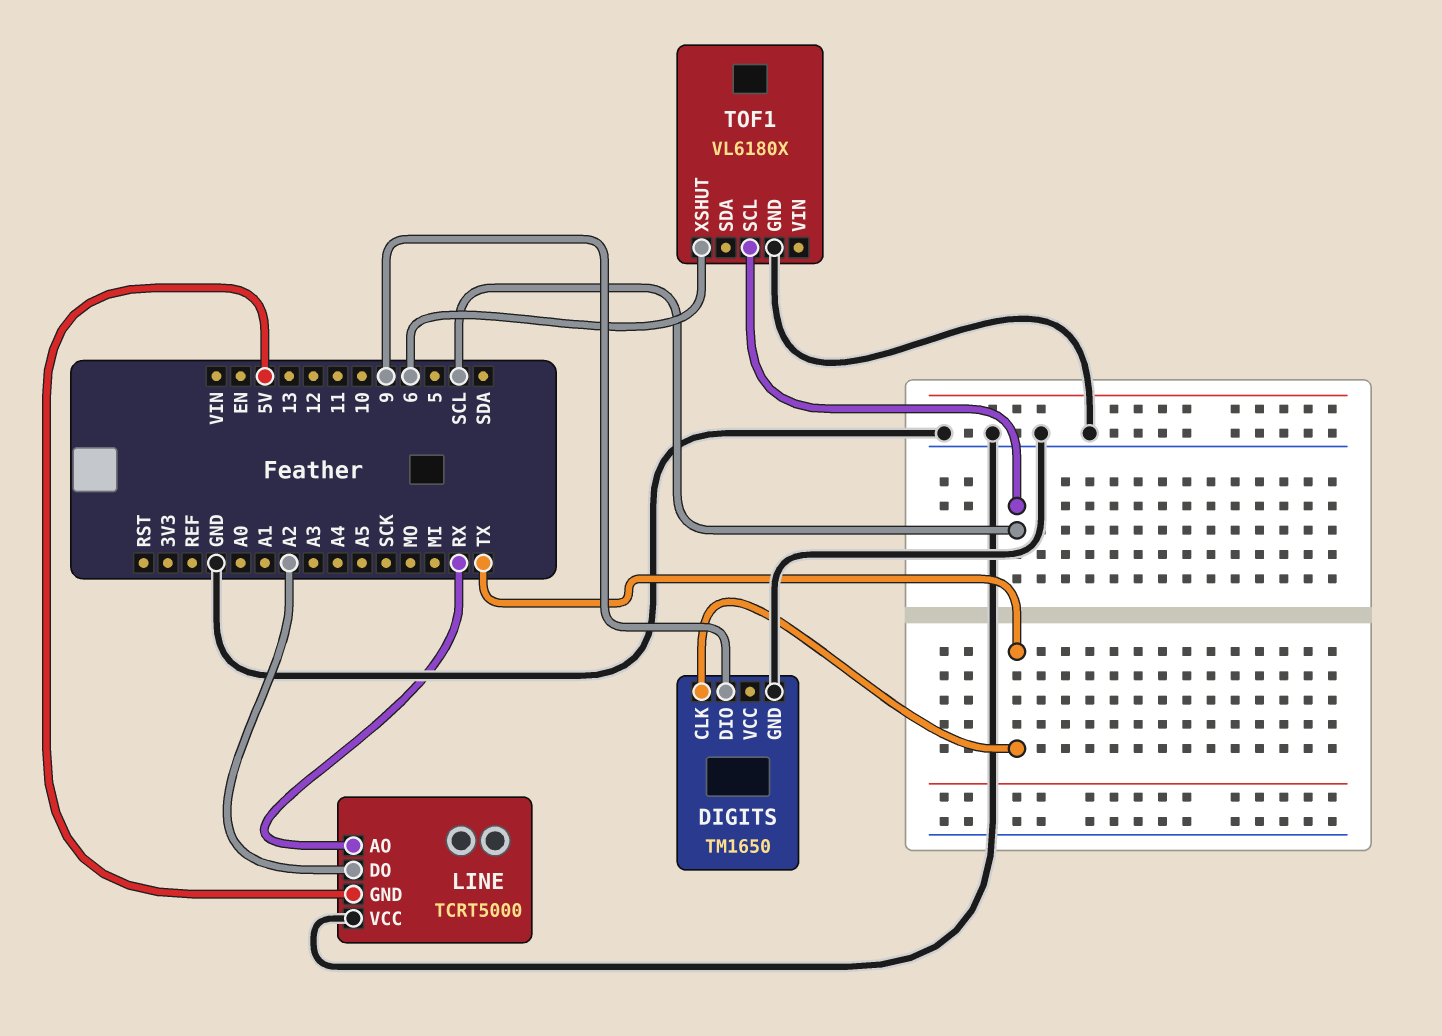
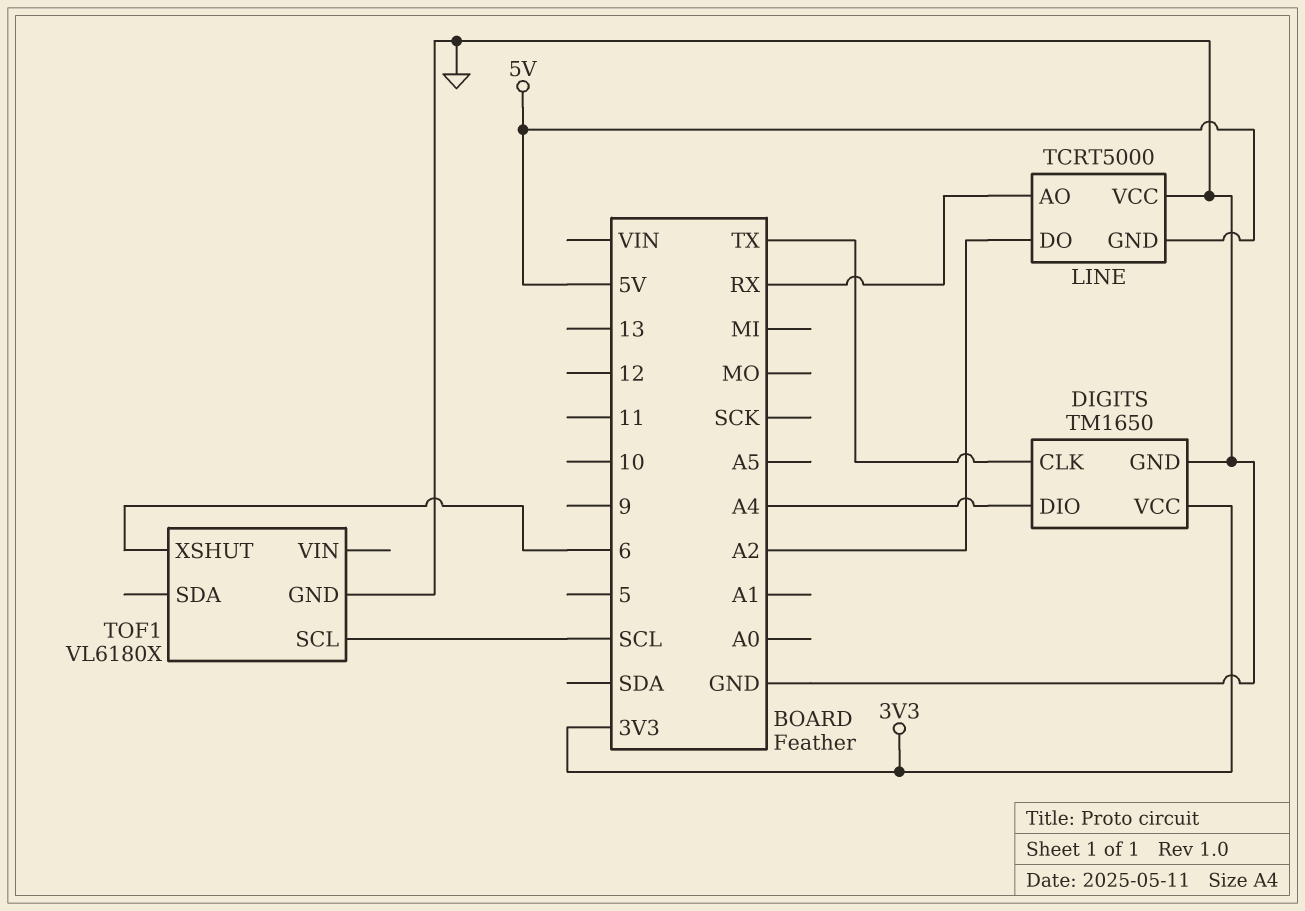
DIGITS pin DIO: 9 -> A4
DIGITS pin VCC: none -> 3V3

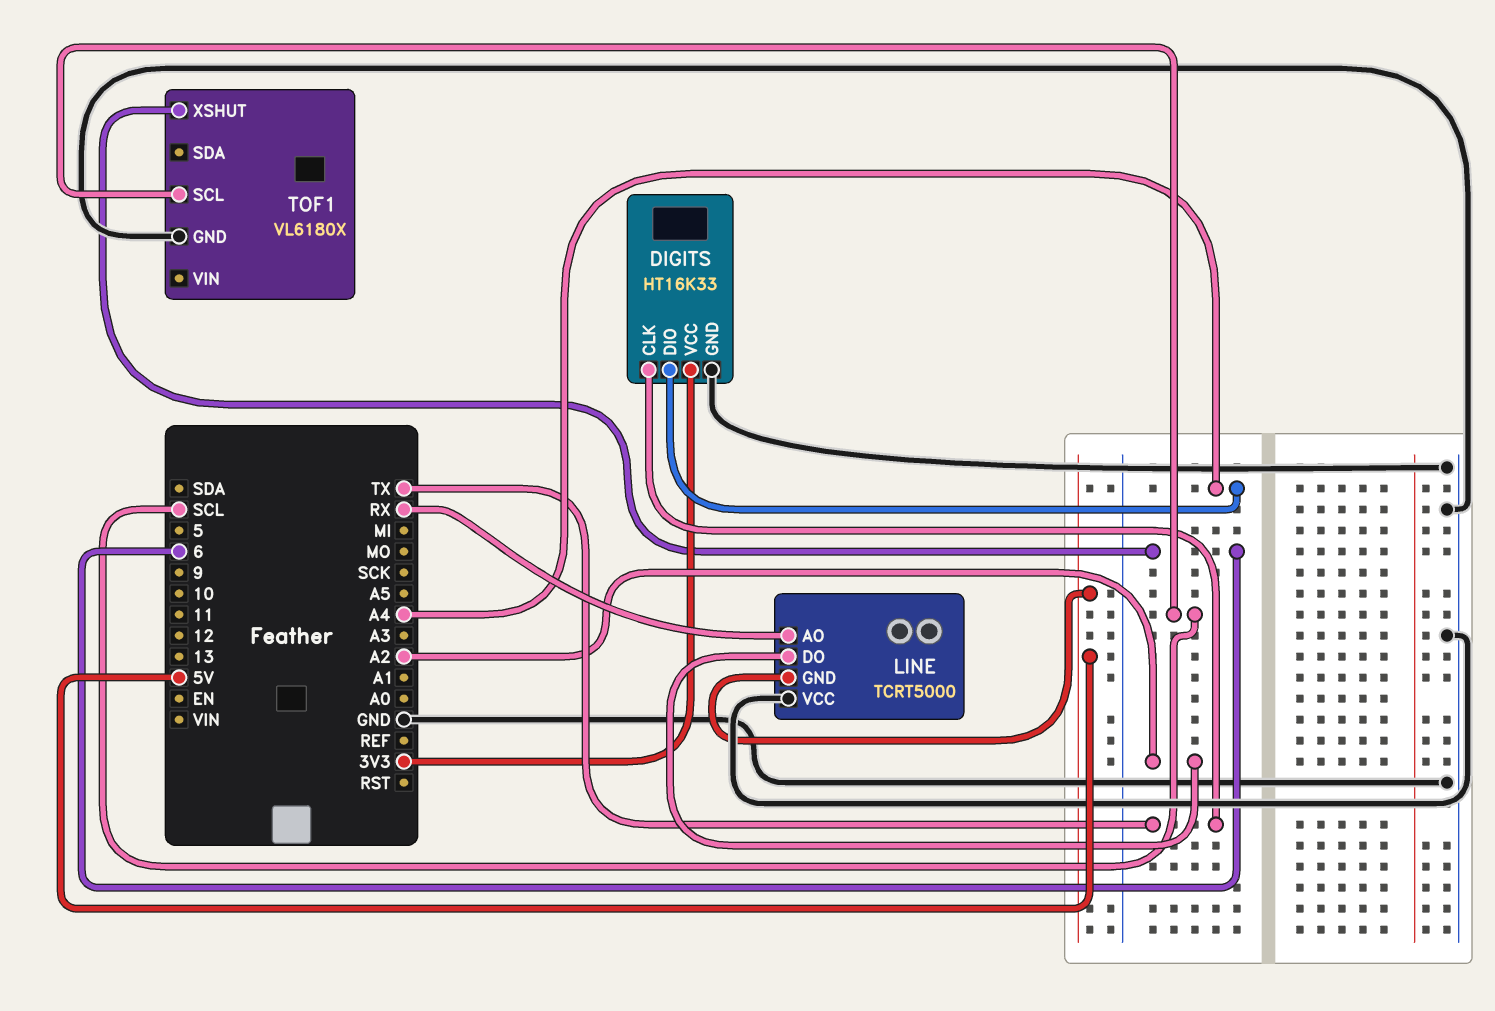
DIGITS: TM1650 -> HT16K33

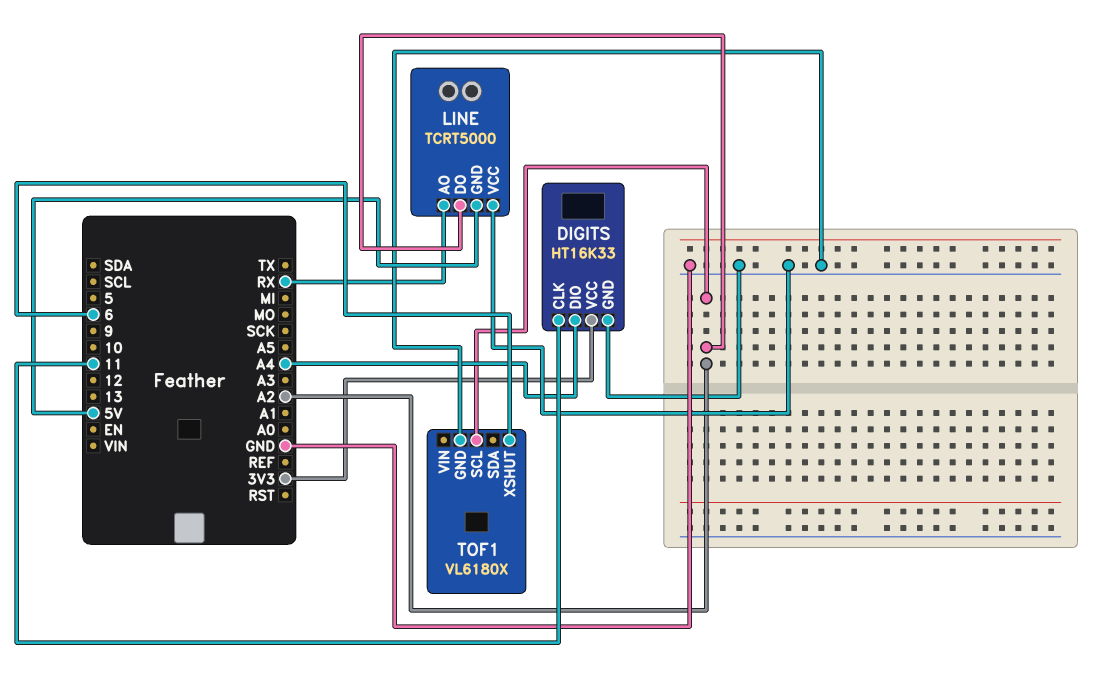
DIGITS pin CLK: TX -> 11
TOF1 pin SCL: SCL -> A2

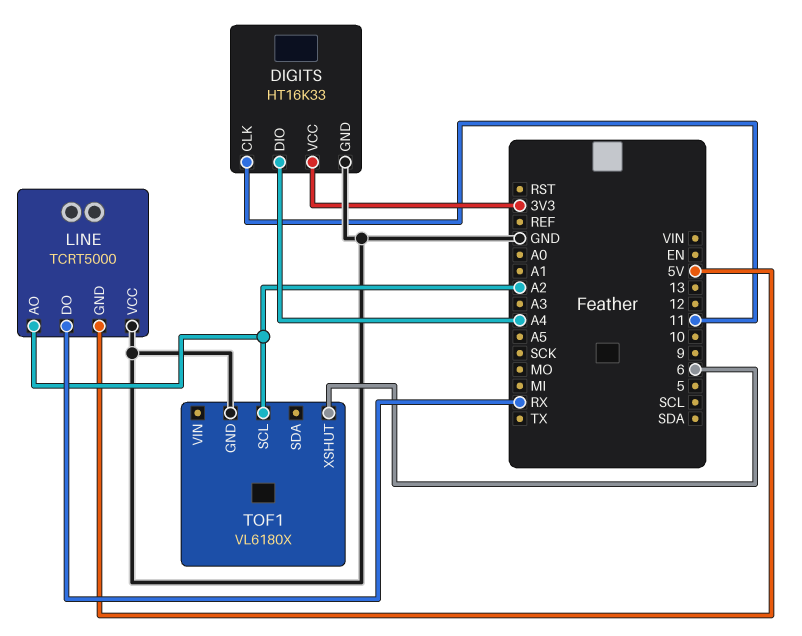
LINE pin AO: RX -> A2
LINE pin DO: A2 -> RX

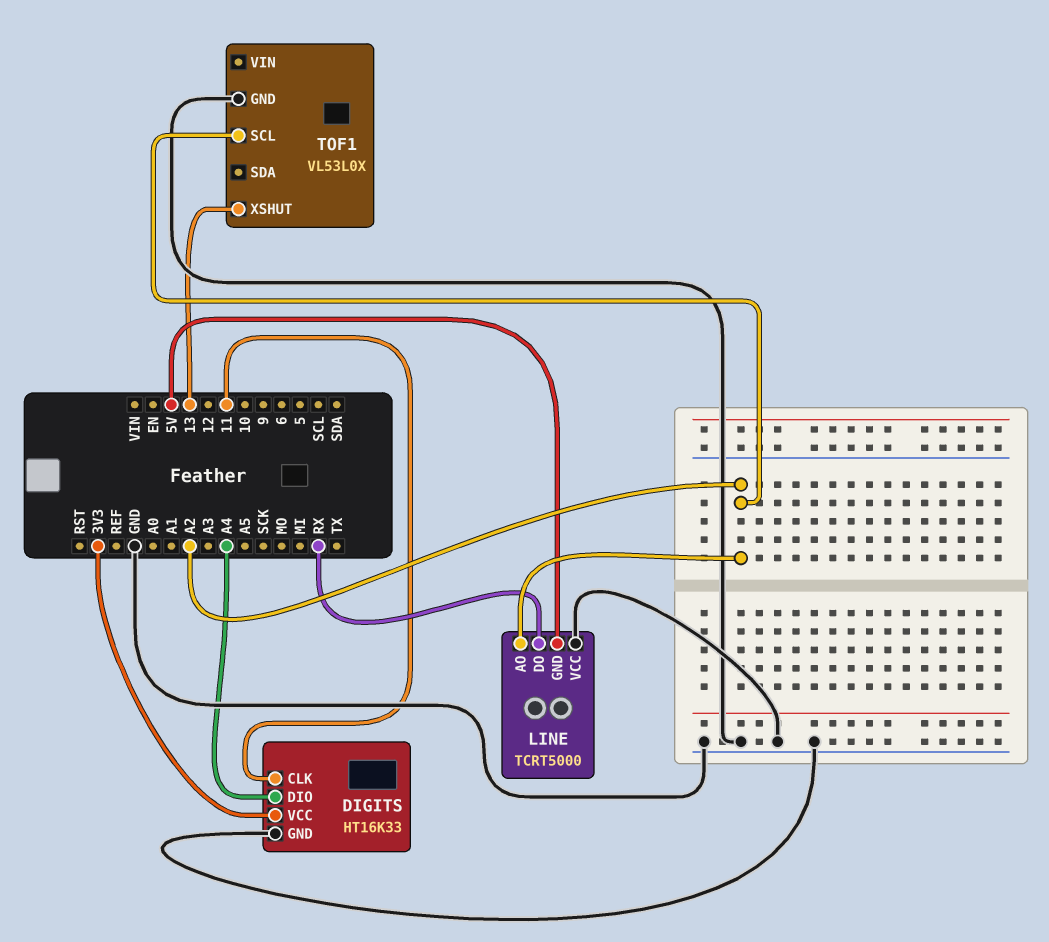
TOF1: VL6180X -> VL53L0X
TOF1 pin XSHUT: 6 -> 13

